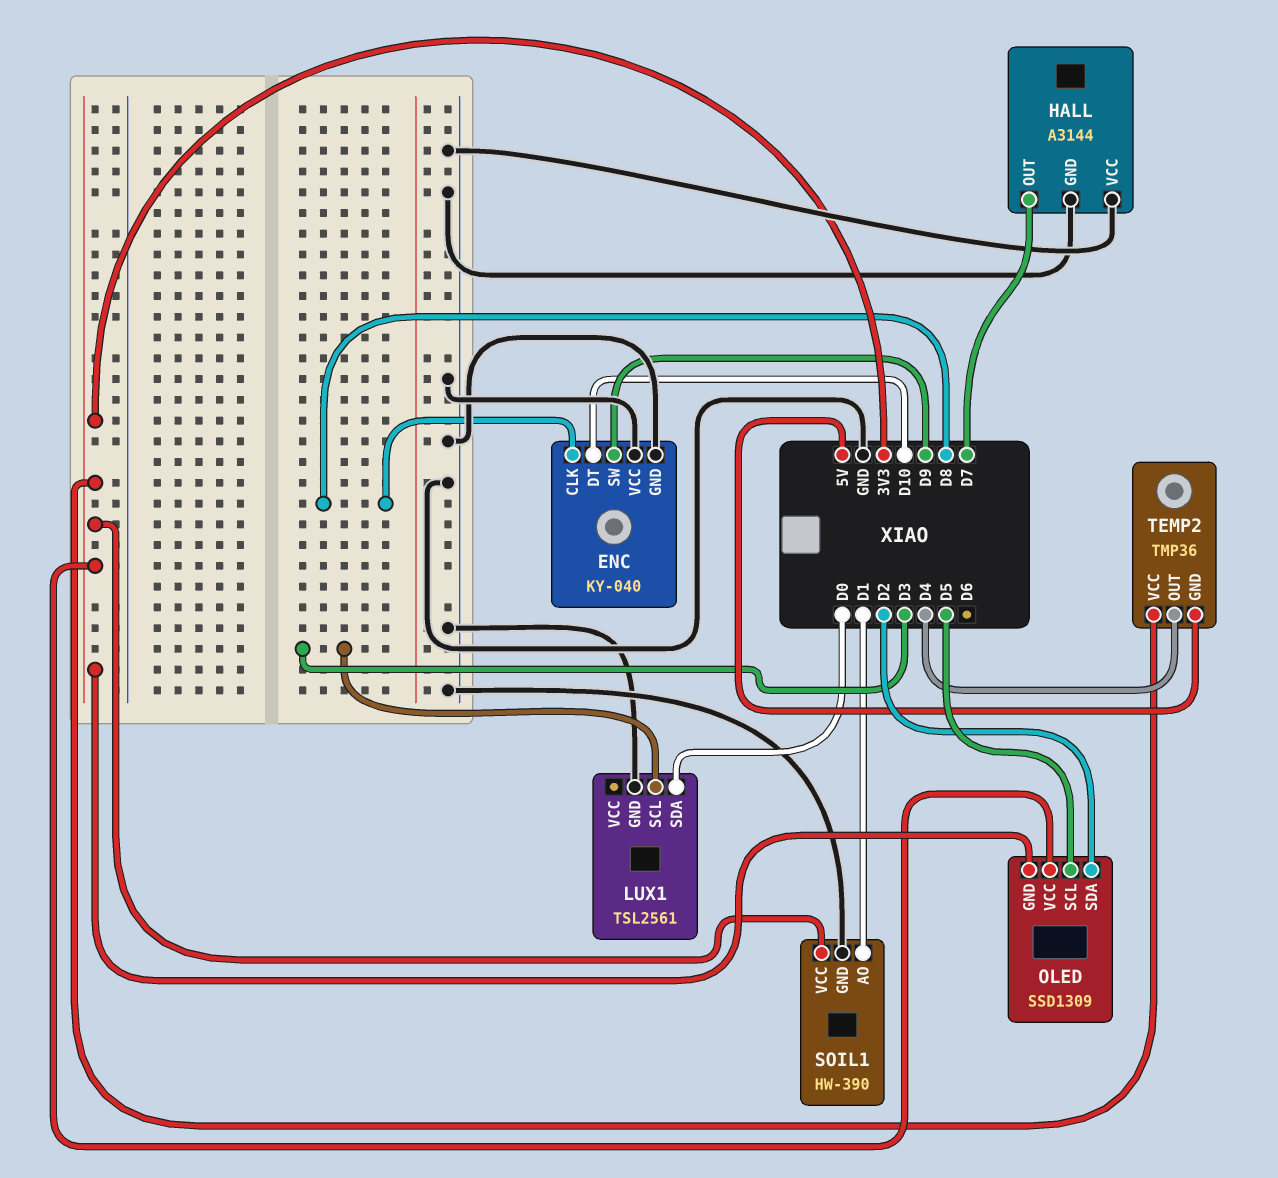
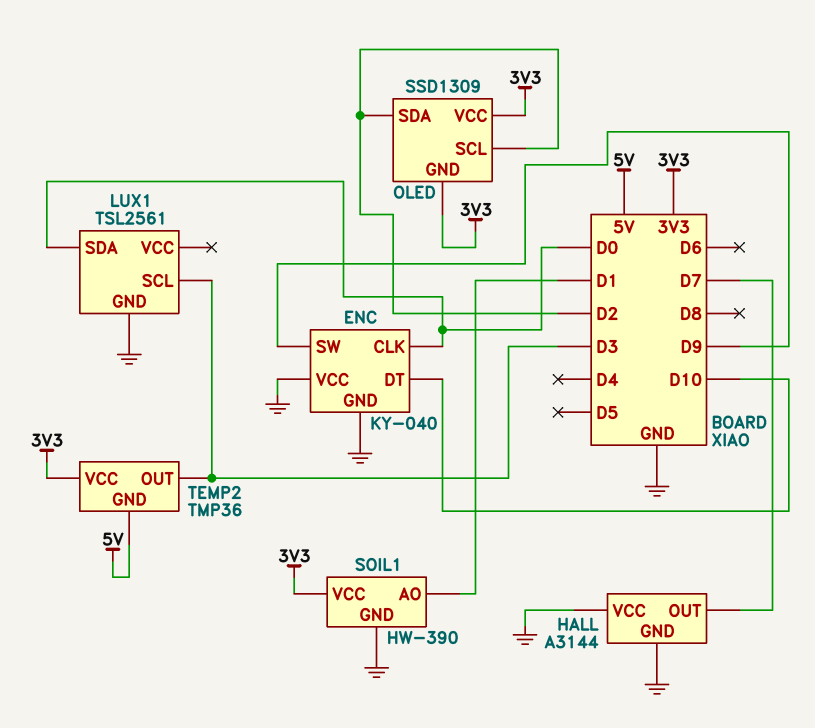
ENC pin CLK: D8 -> D0
OLED pin SCL: D5 -> D2
TEMP2 pin OUT: D4 -> D3

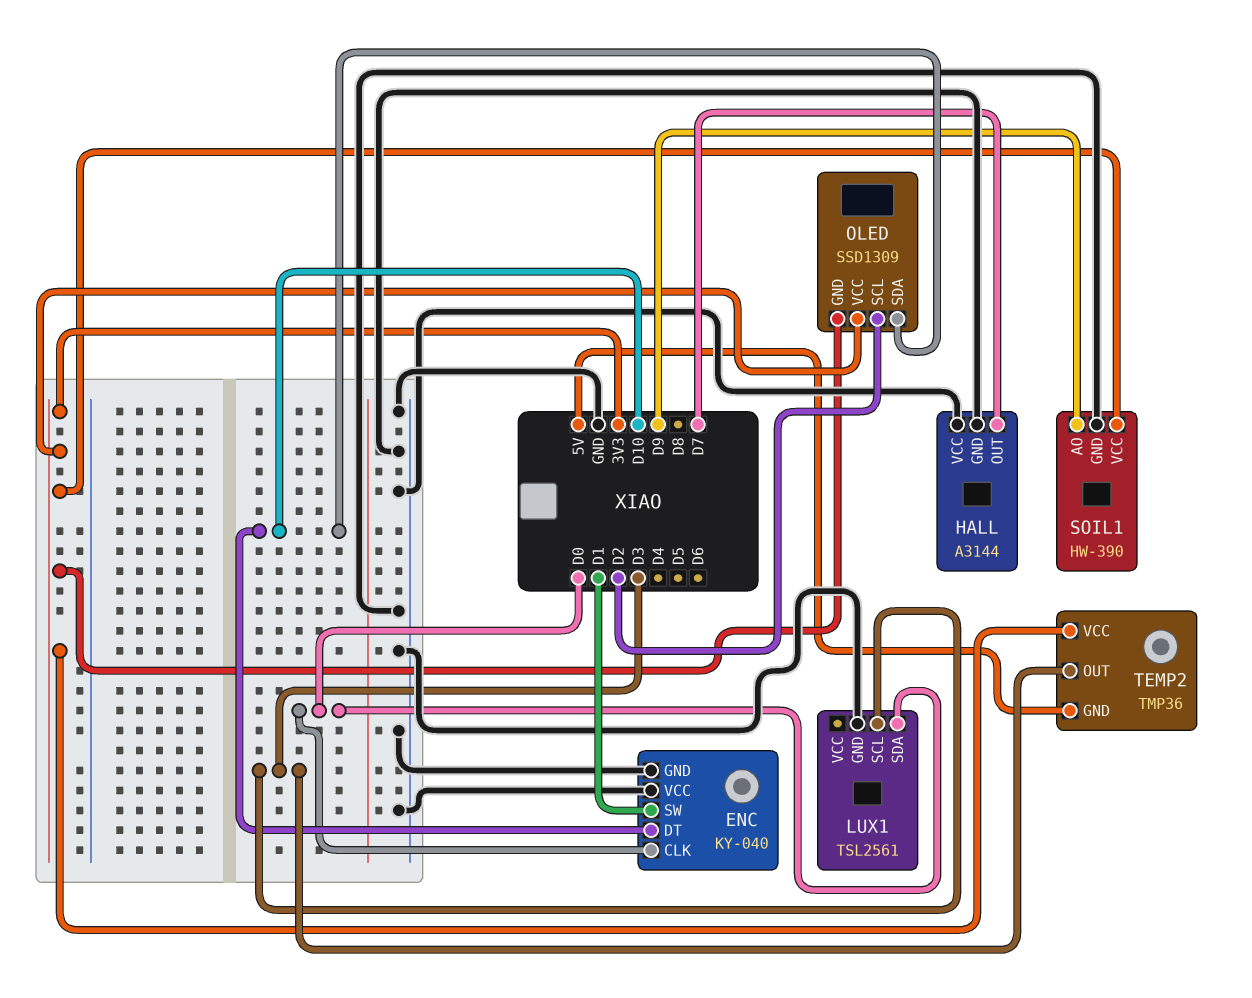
ENC pin SW: D9 -> D1
OLED pin SDA: D2 -> D10
SOIL1 pin AO: D1 -> D9

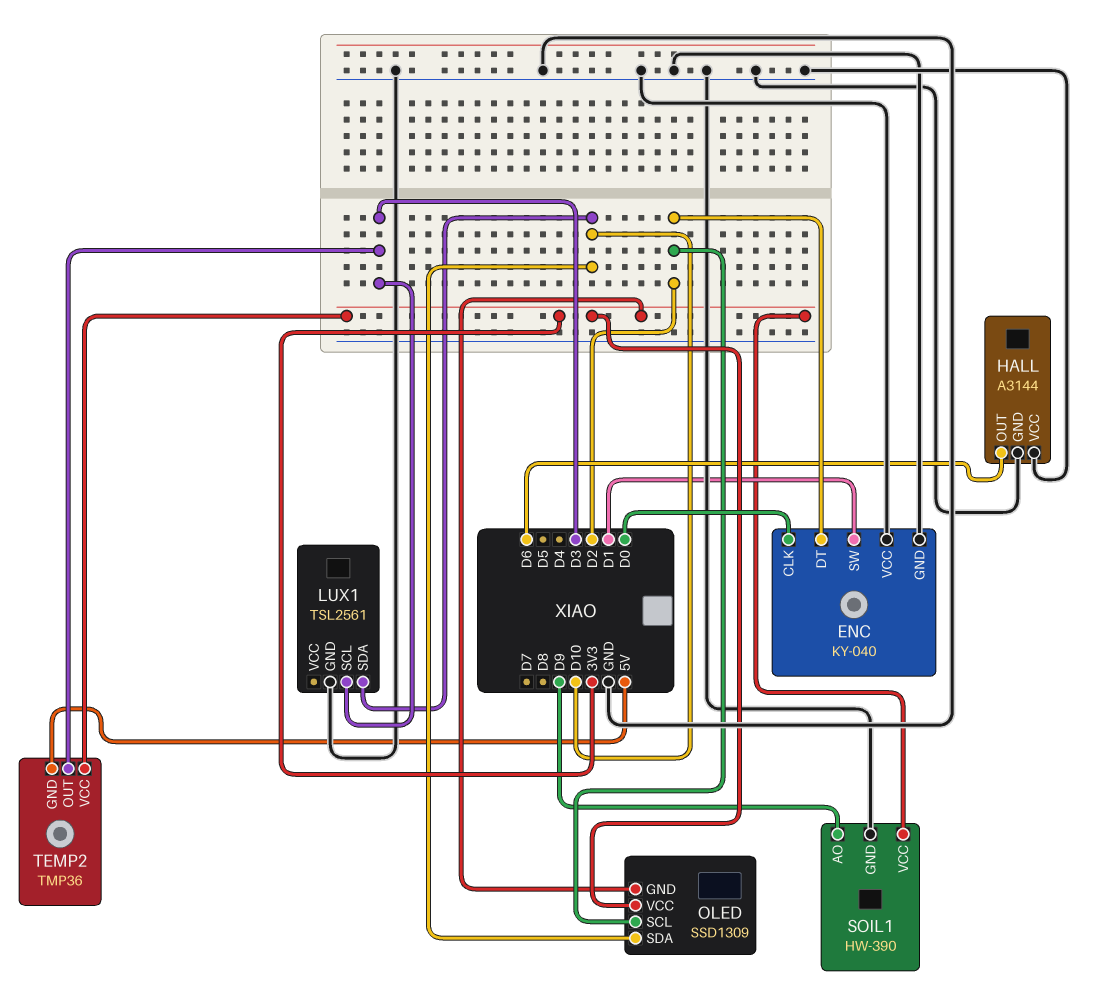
ENC pin DT: D10 -> D2
HALL pin OUT: D7 -> D6
LUX1 pin SDA: D0 -> D10

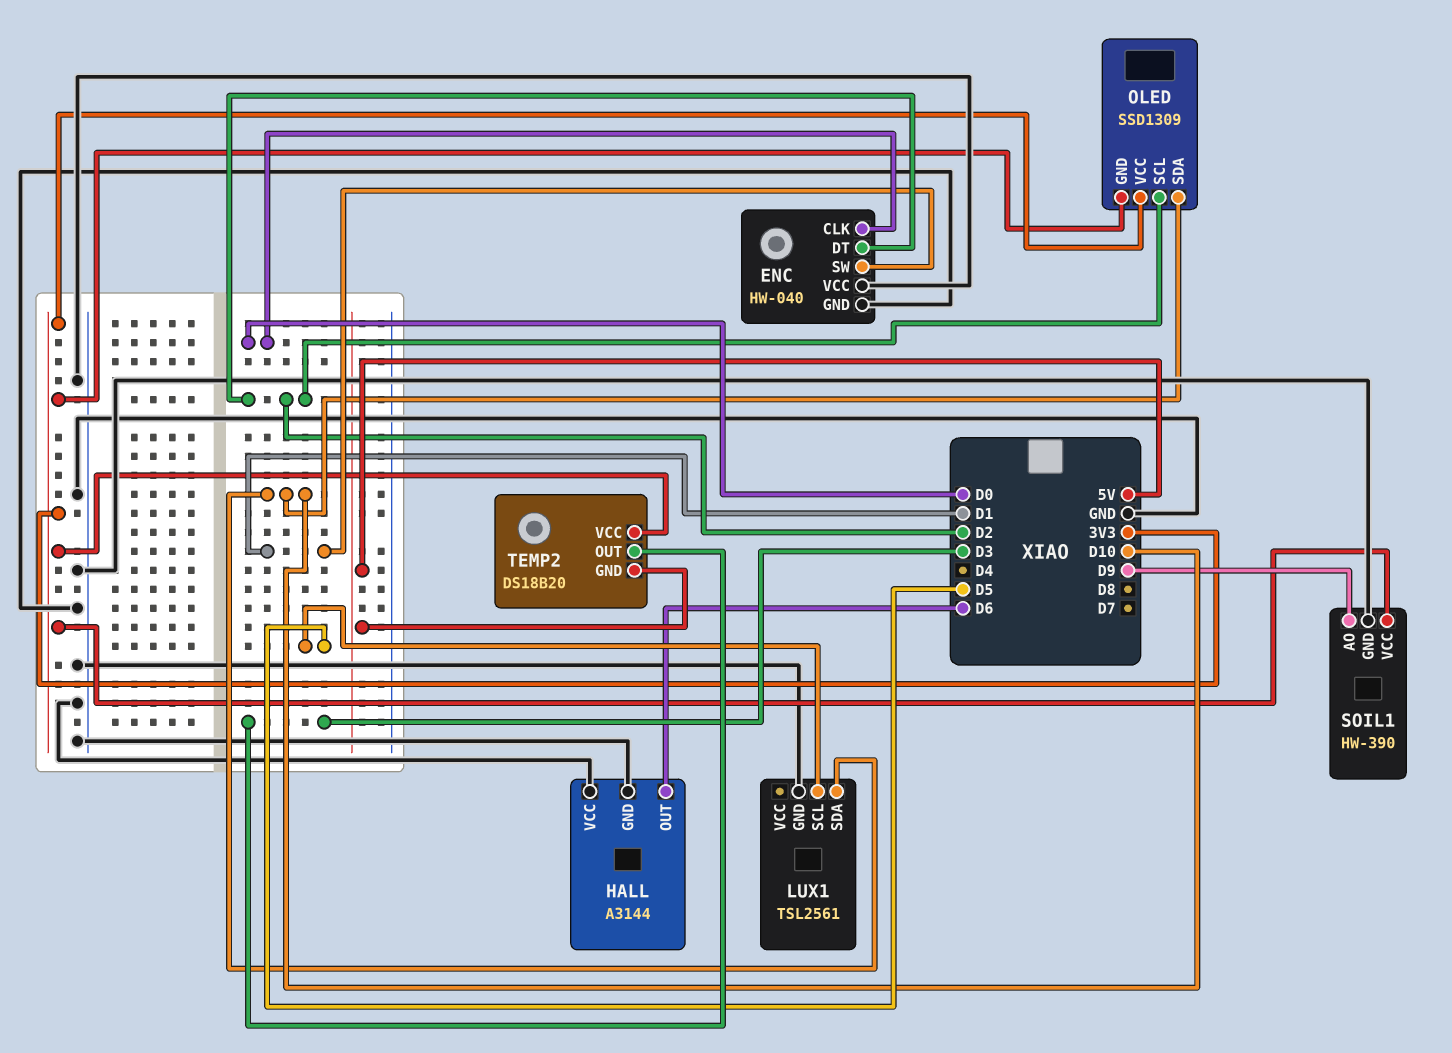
ENC: KY-040 -> HW-040
LUX1 pin SCL: D3 -> D5
TEMP2: TMP36 -> DS18B20

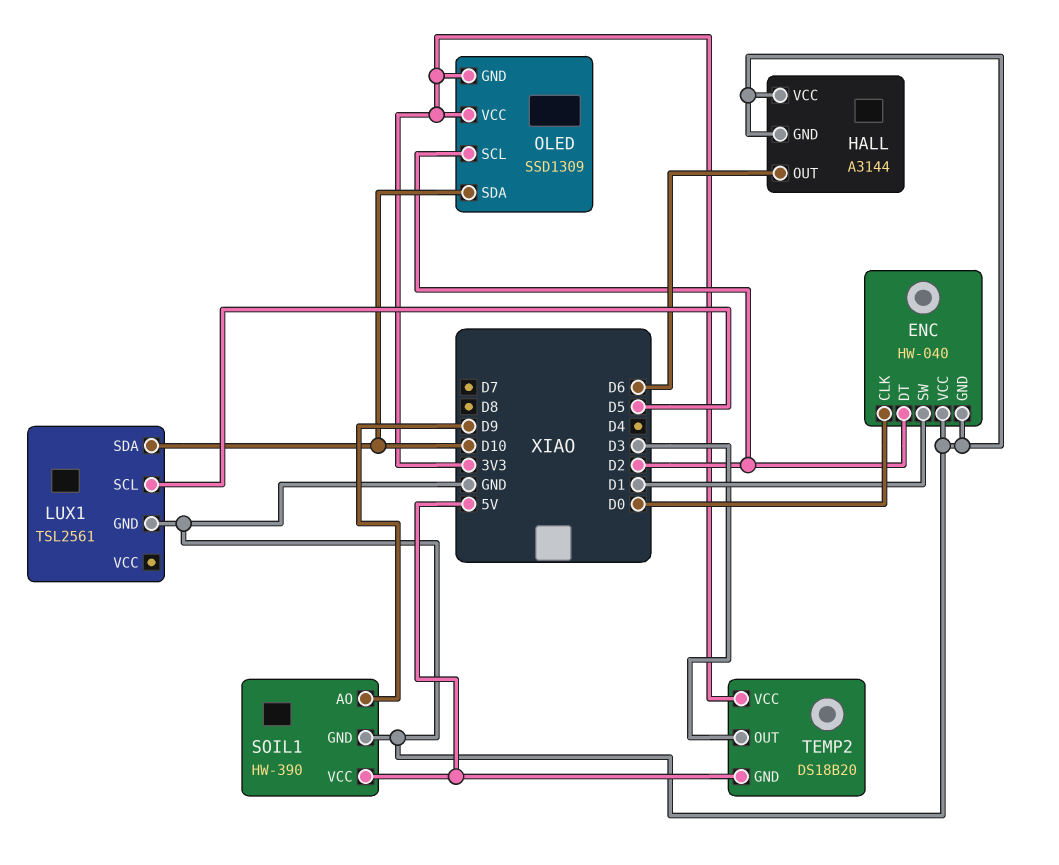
SOIL1 pin VCC: 3V3 -> 5V

